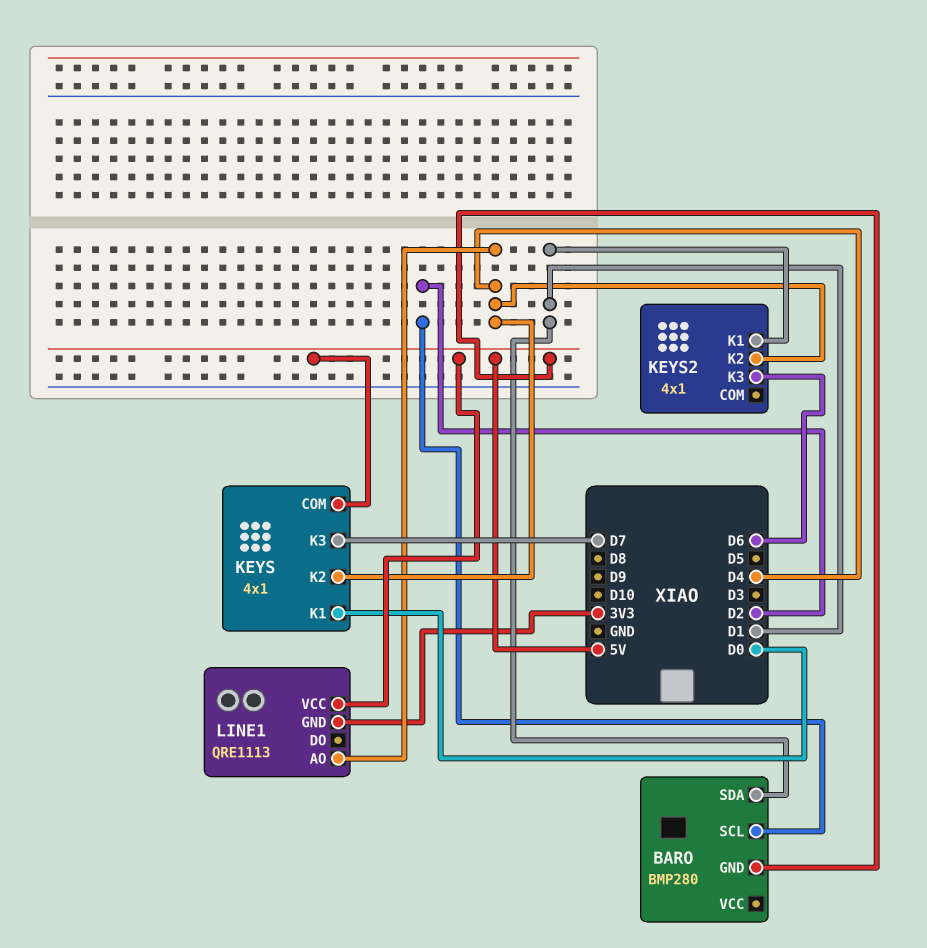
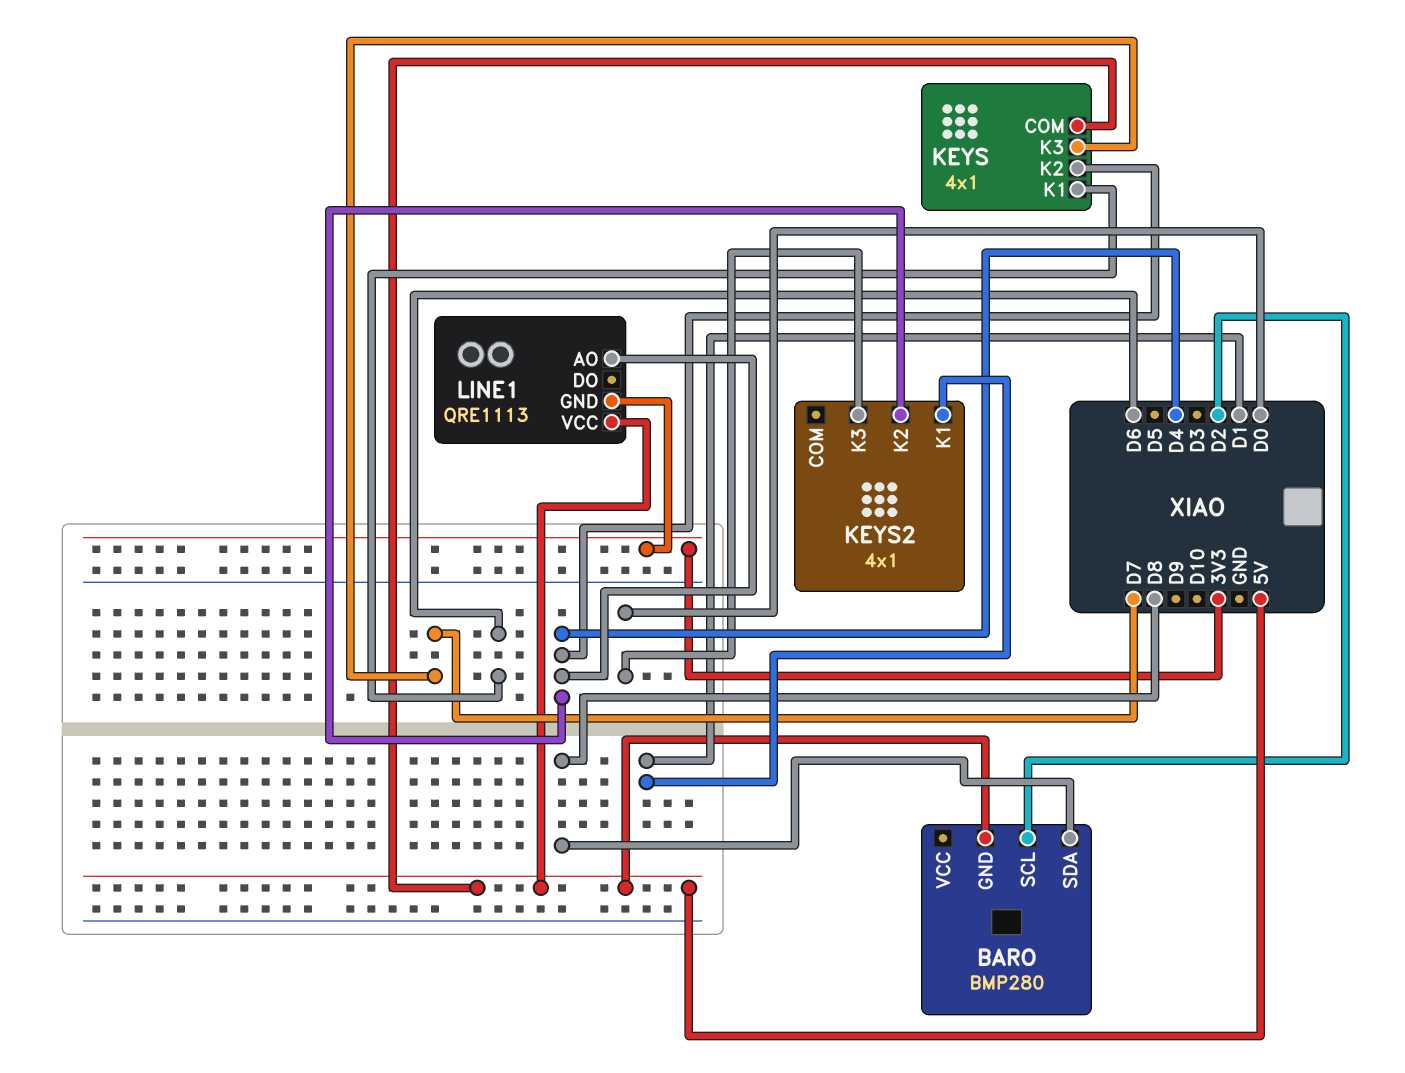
BARO pin SDA: D1 -> D8
KEYS pin K1: D0 -> D6
KEYS2 pin K3: D6 -> D0

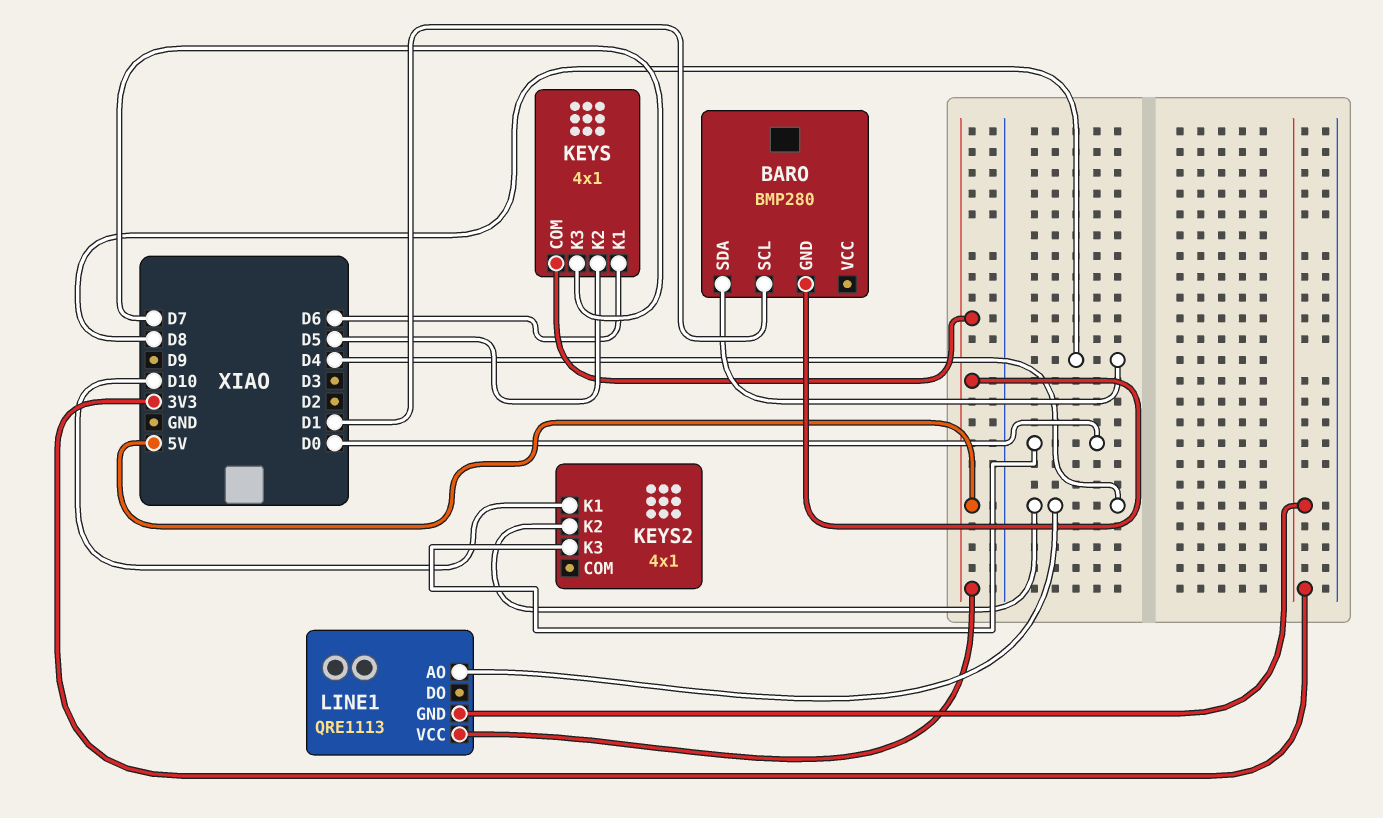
BARO pin SCL: D2 -> D1
KEYS pin K2: D4 -> D5
KEYS2 pin K1: D1 -> D10

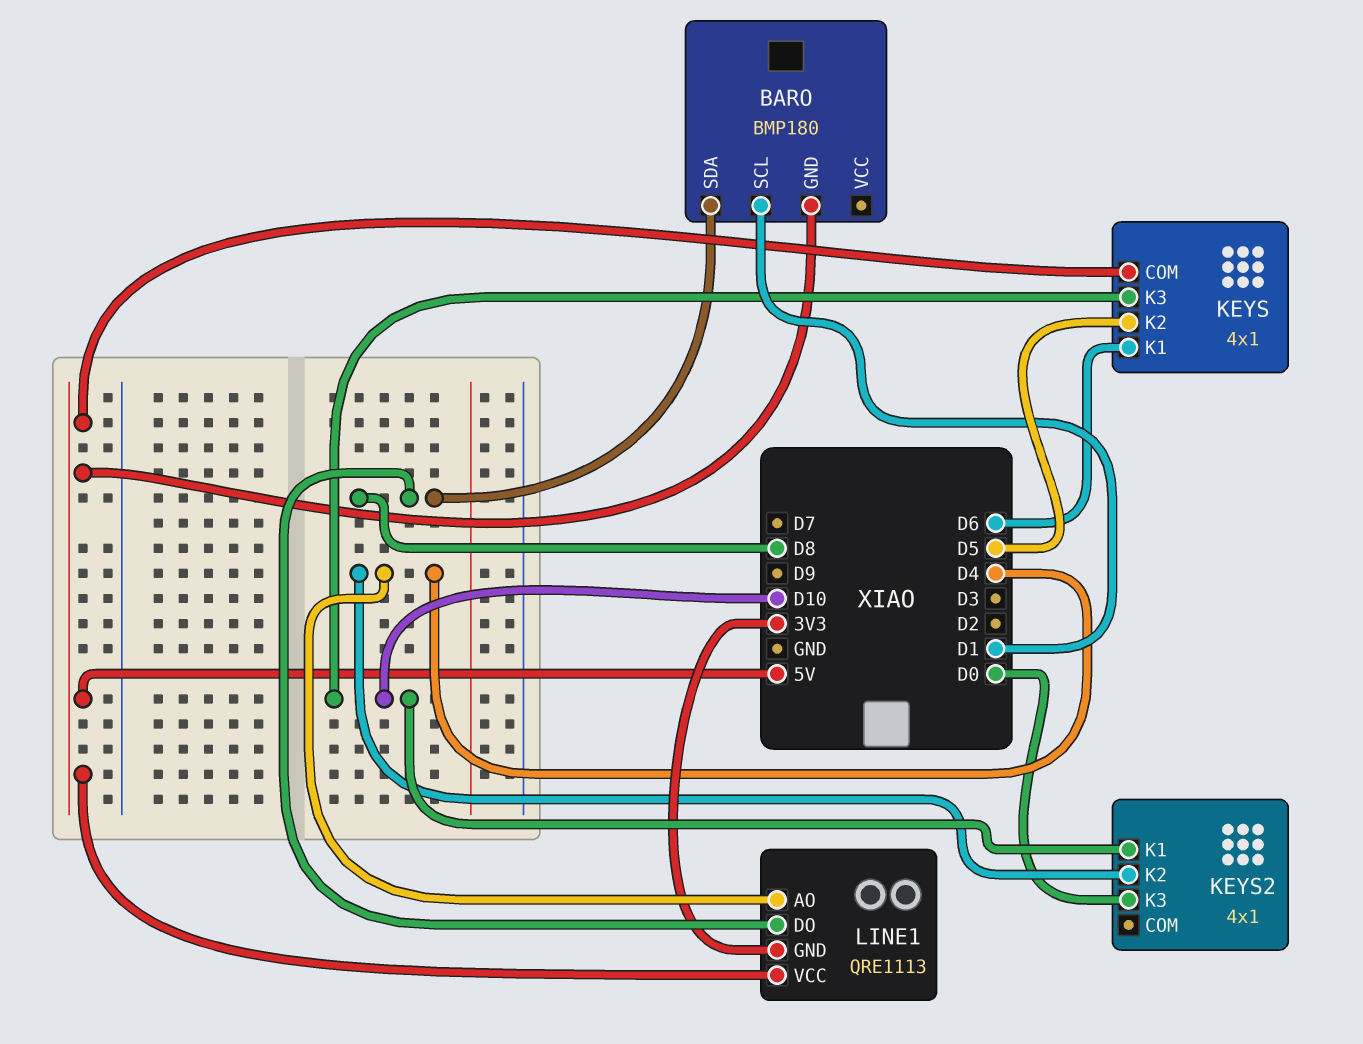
BARO: BMP280 -> BMP180
KEYS pin K3: D7 -> D10
LINE1 pin DO: none -> D8

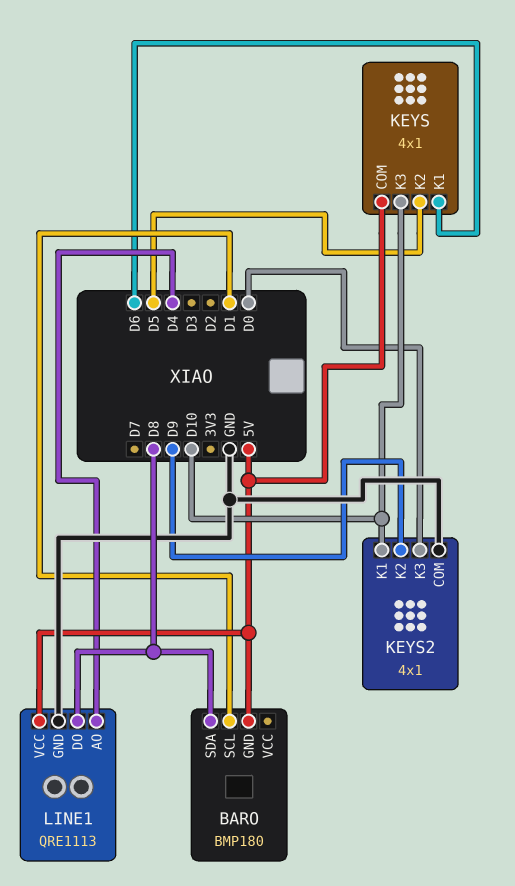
KEYS2 pin COM: none -> GND
KEYS2 pin K2: D4 -> D9
LINE1 pin GND: 3V3 -> GND

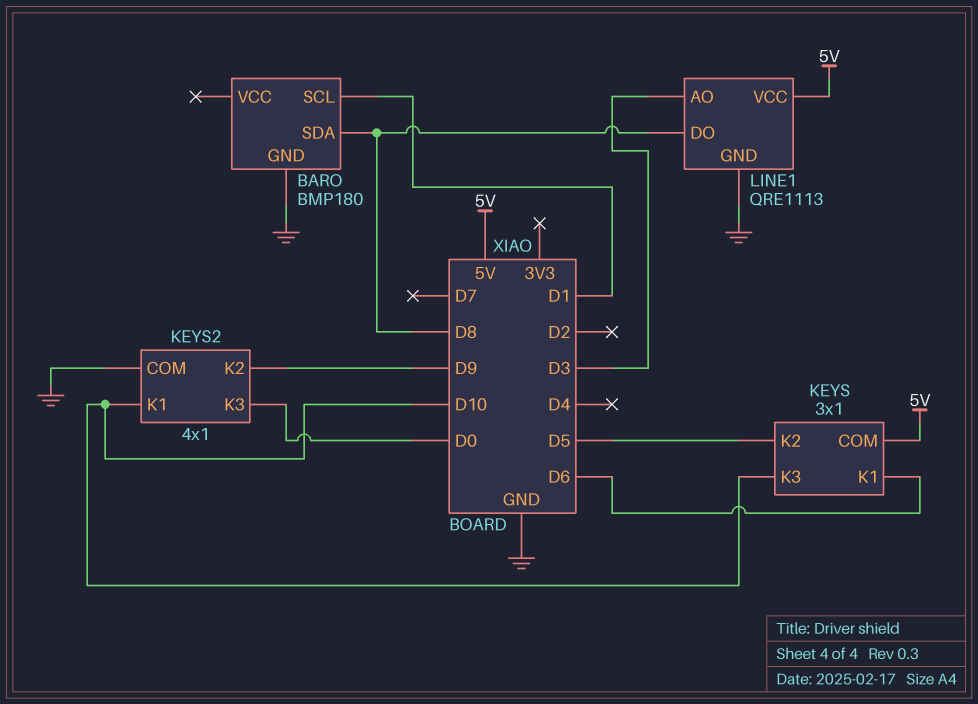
BARO pin GND: 5V -> GND
KEYS: 4x1 -> 3x1
LINE1 pin AO: D4 -> D3

